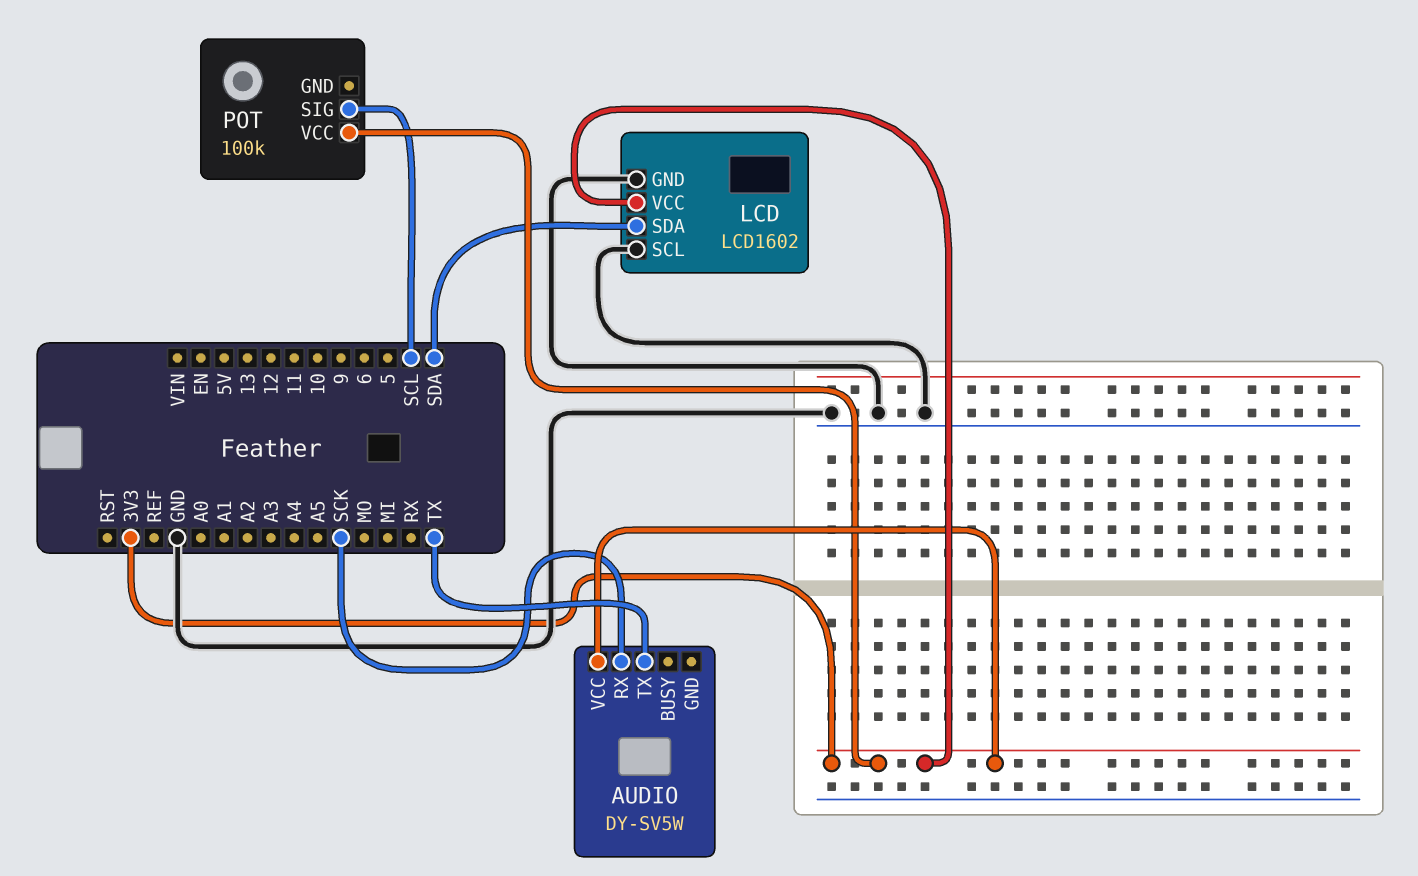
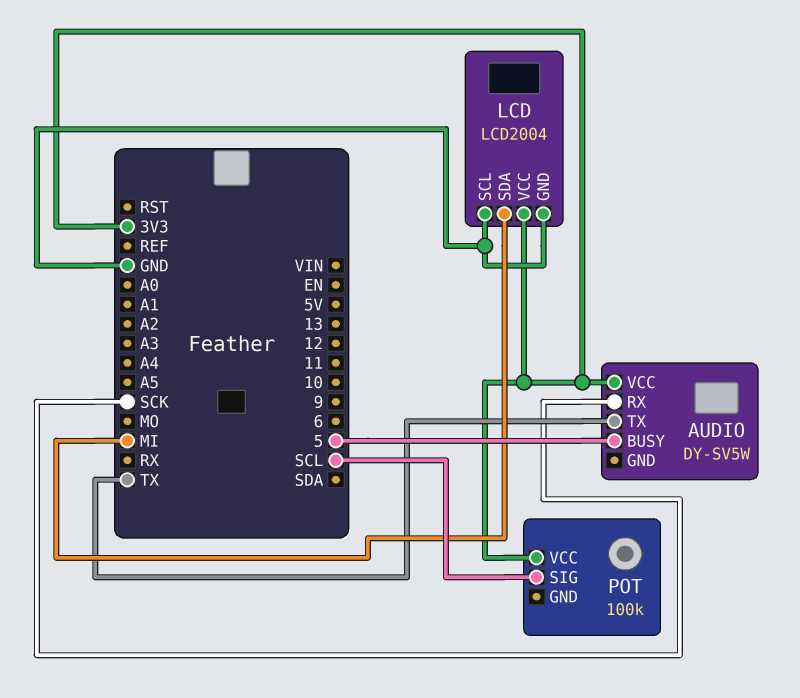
AUDIO pin BUSY: none -> 5
LCD: LCD1602 -> LCD2004
LCD pin SDA: SDA -> MI

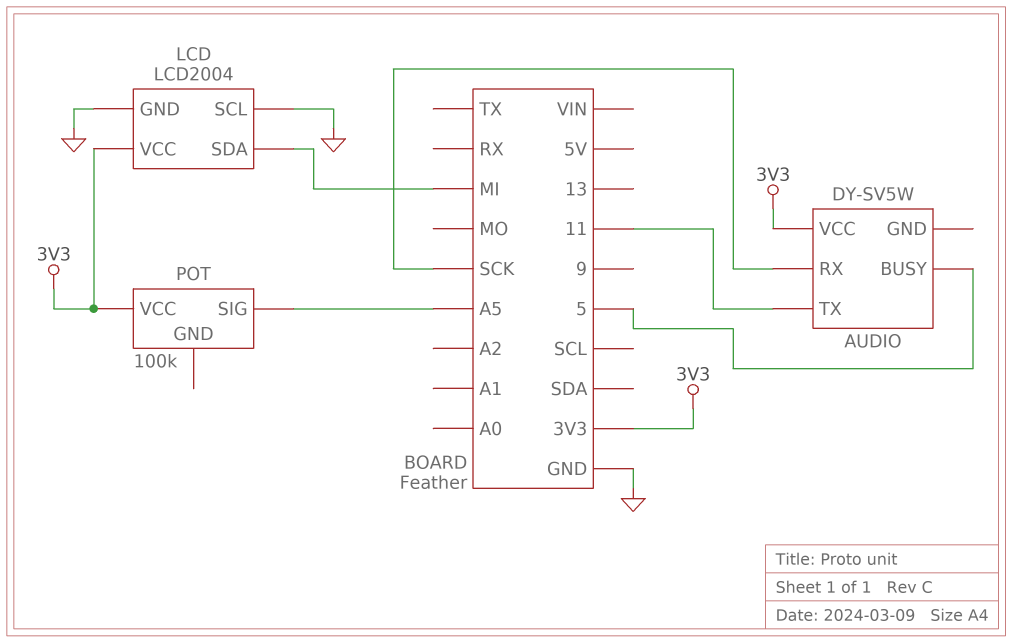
AUDIO pin TX: TX -> 11
POT pin SIG: SCL -> A5

